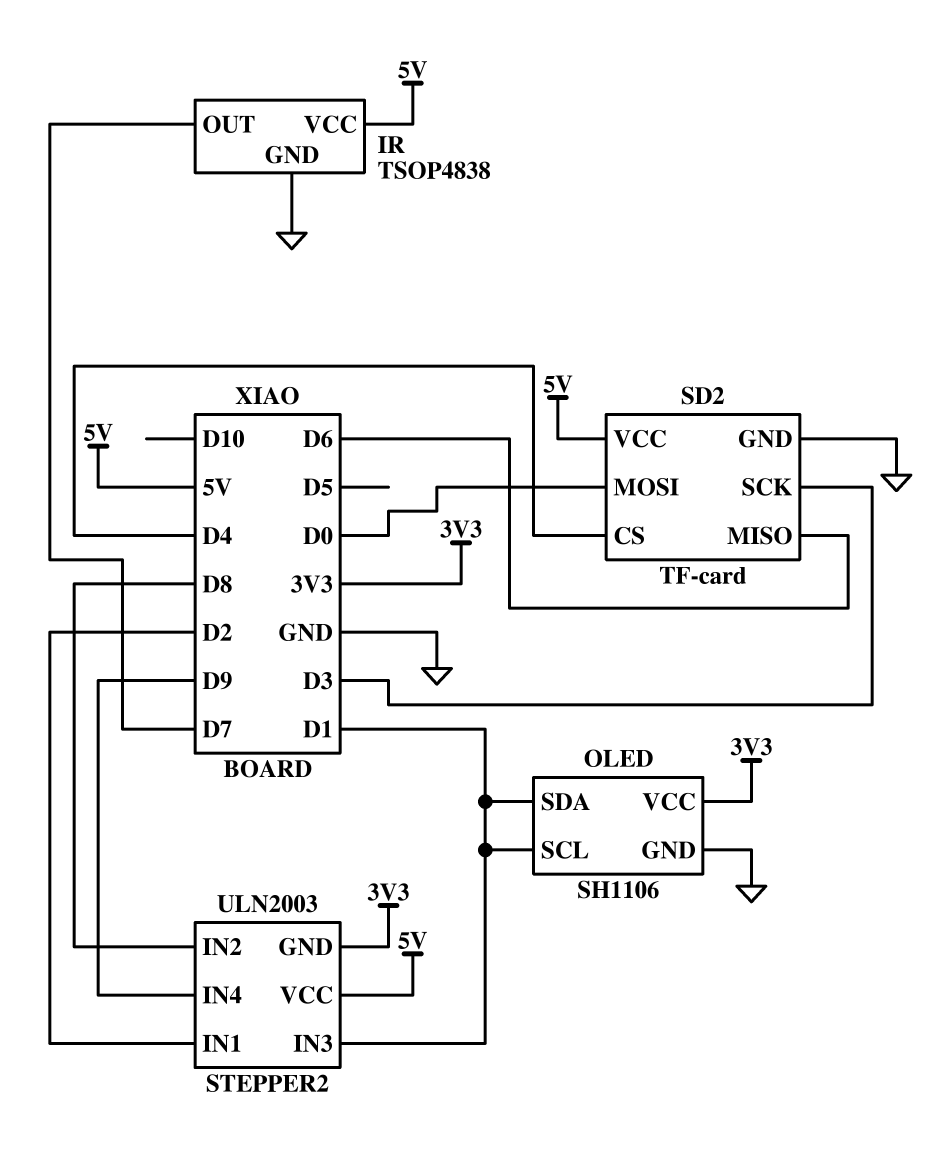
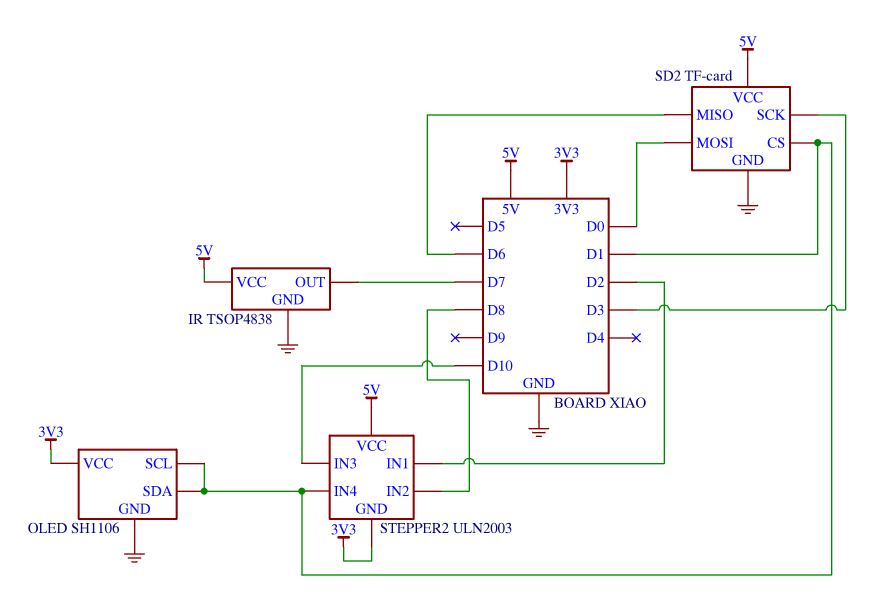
SD2 pin CS: D4 -> D1
STEPPER2 pin IN3: D1 -> D10
STEPPER2 pin IN4: D9 -> D1

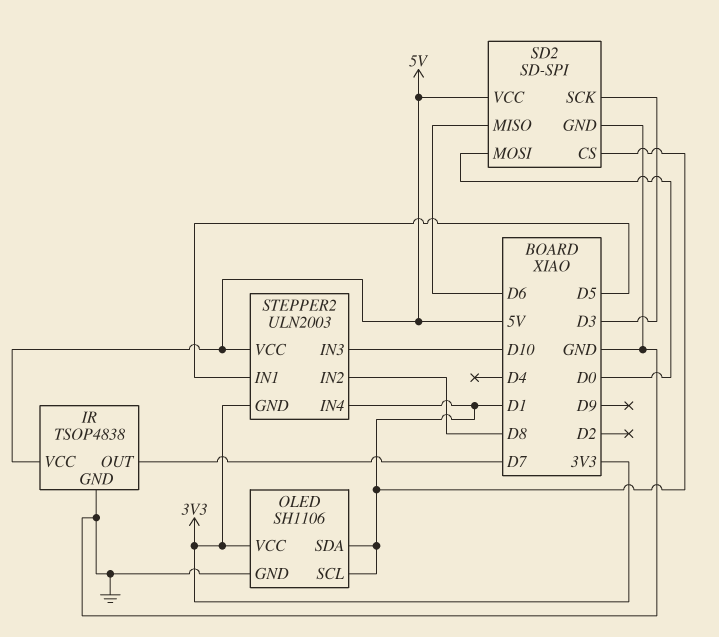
SD2: TF-card -> SD-SPI
STEPPER2 pin IN1: D2 -> D5

